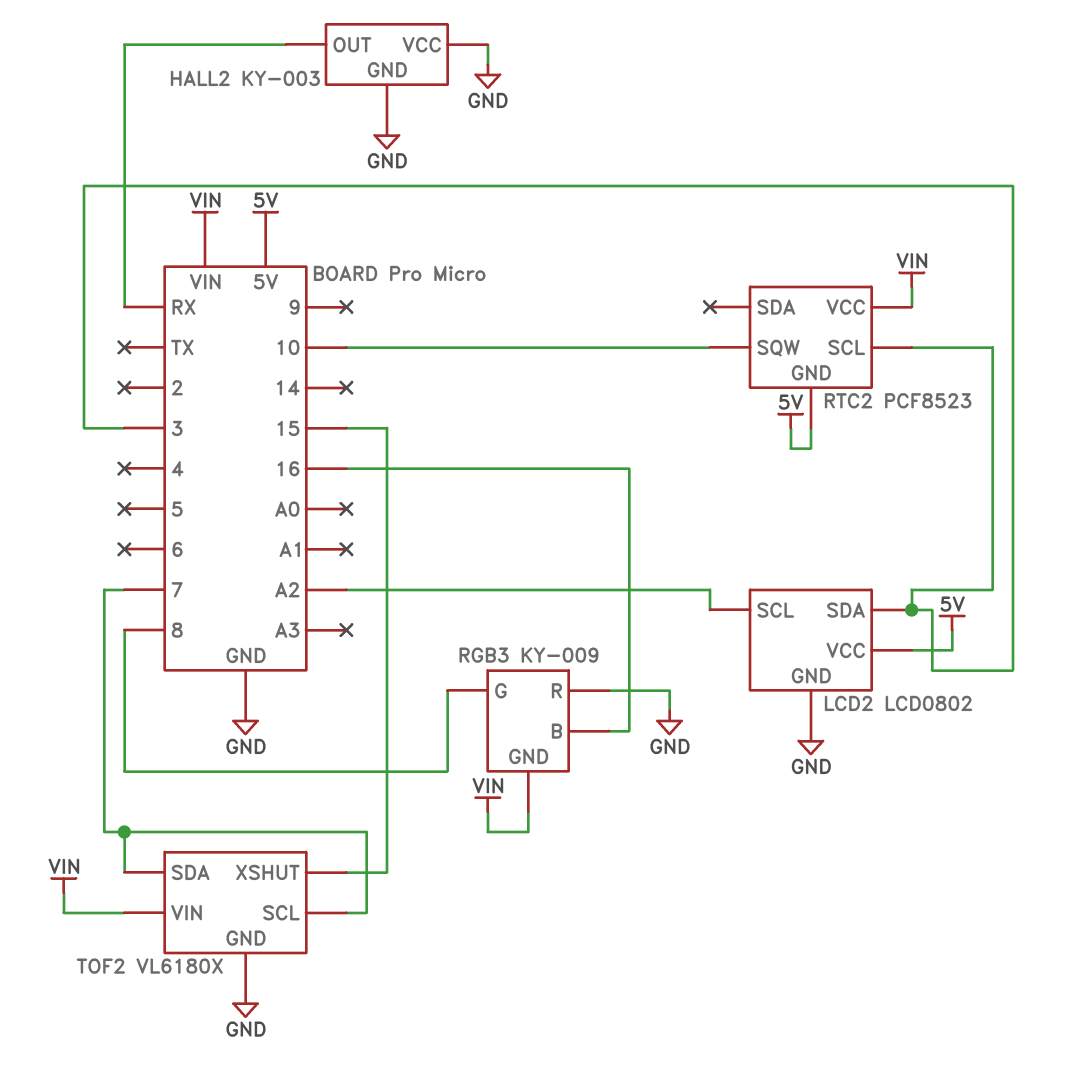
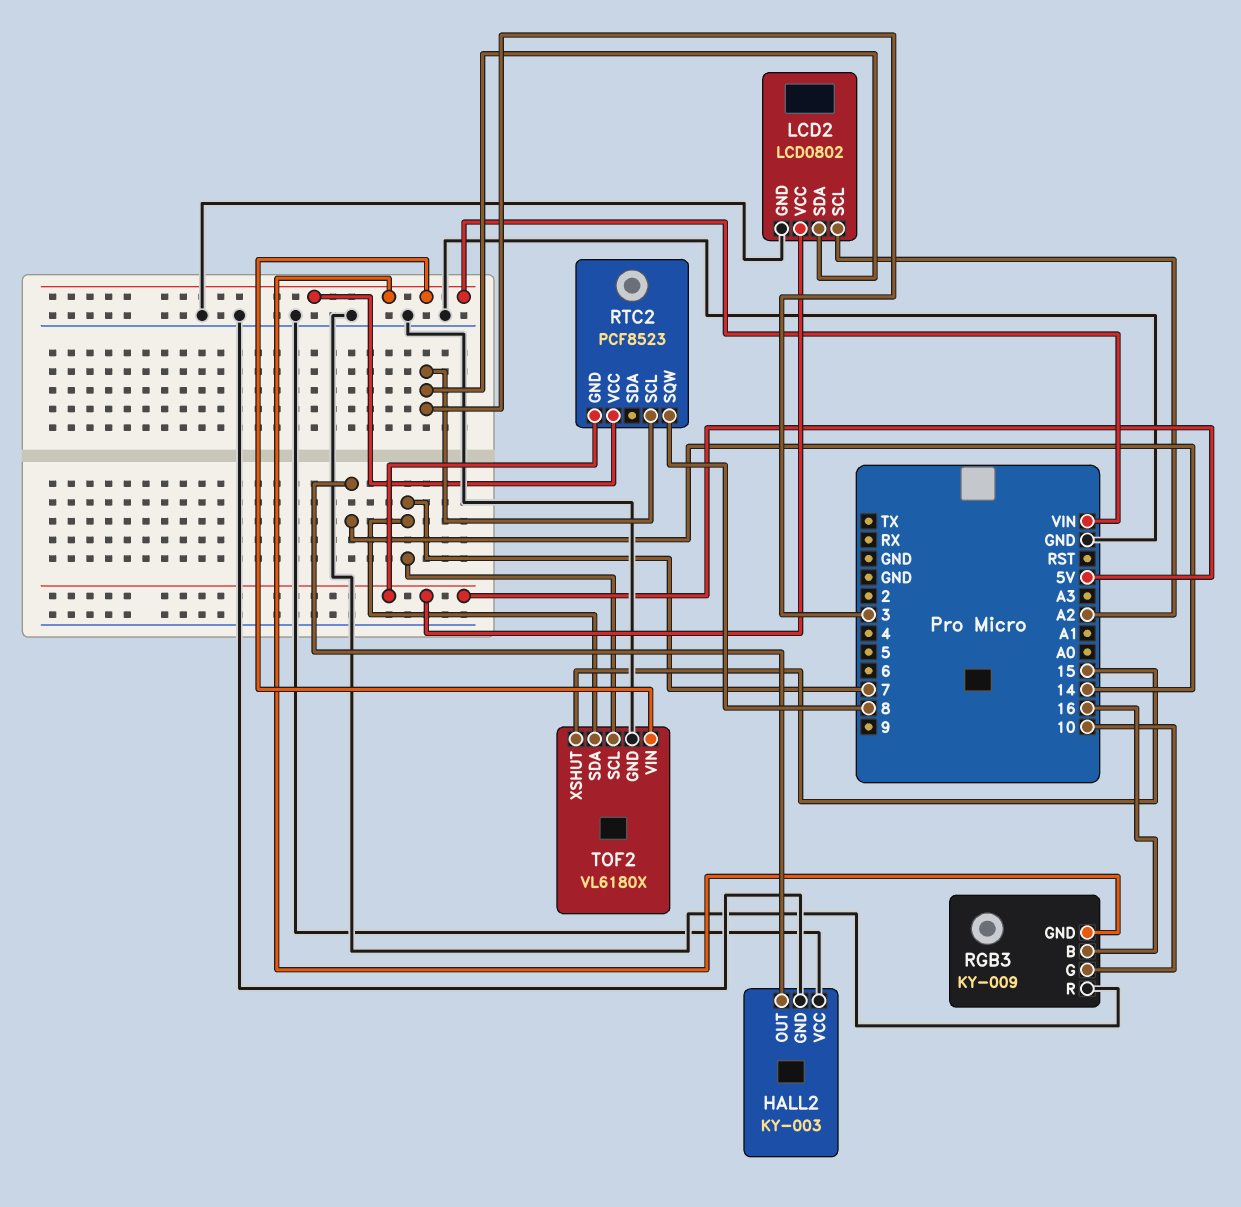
HALL2 pin OUT: RX -> 14
RGB3 pin G: 8 -> 10
RTC2 pin SQW: 10 -> 8

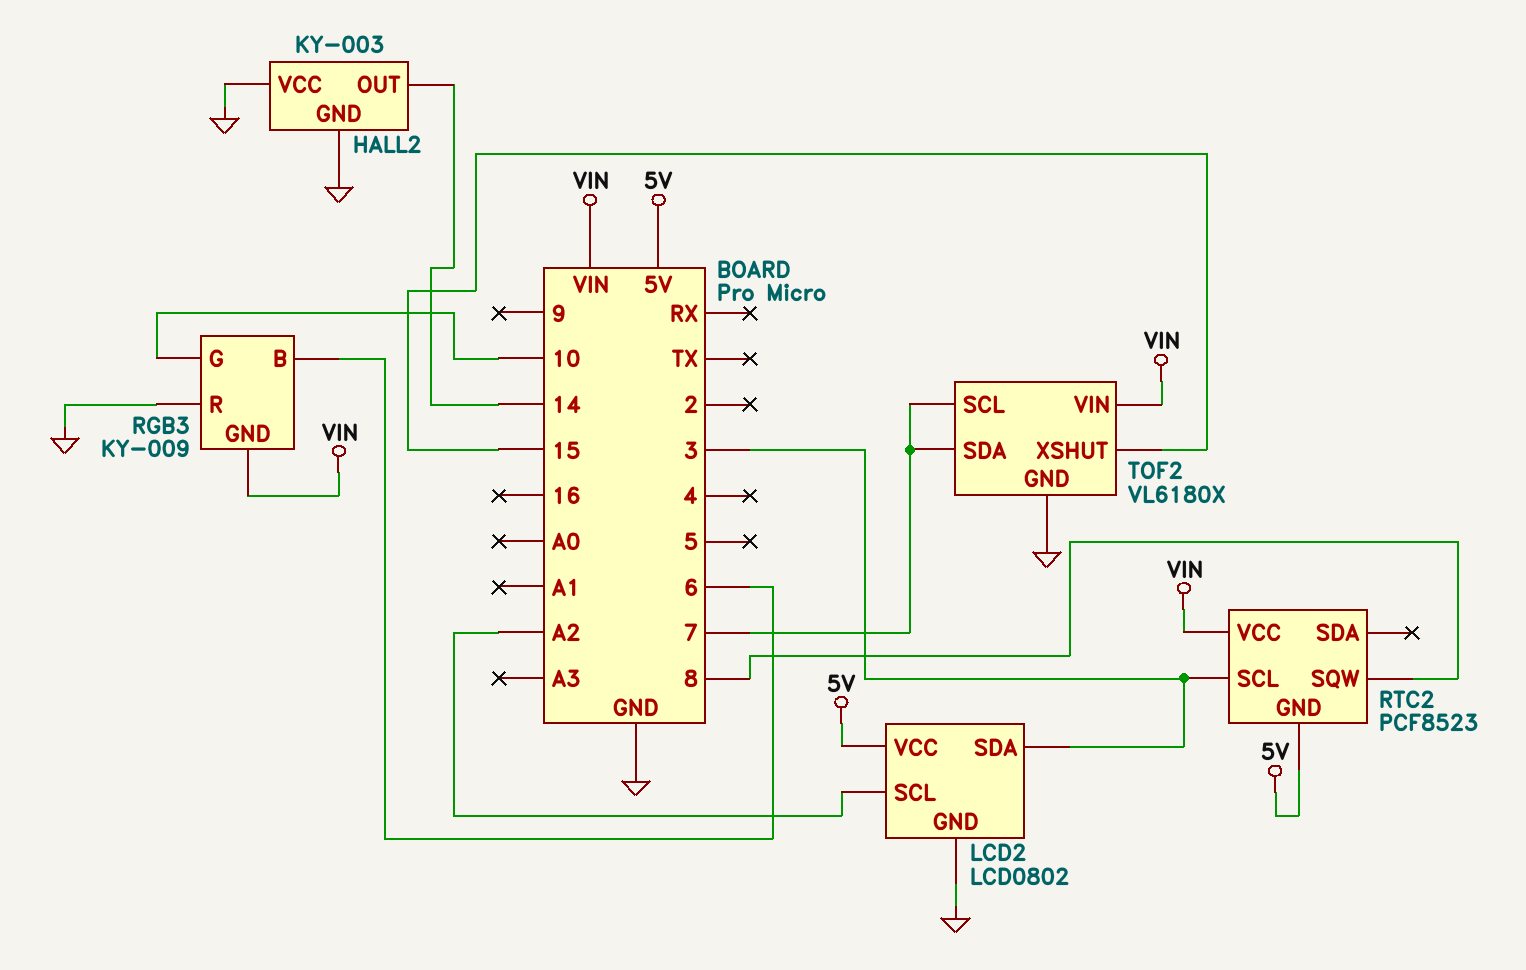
RGB3 pin B: 16 -> 6

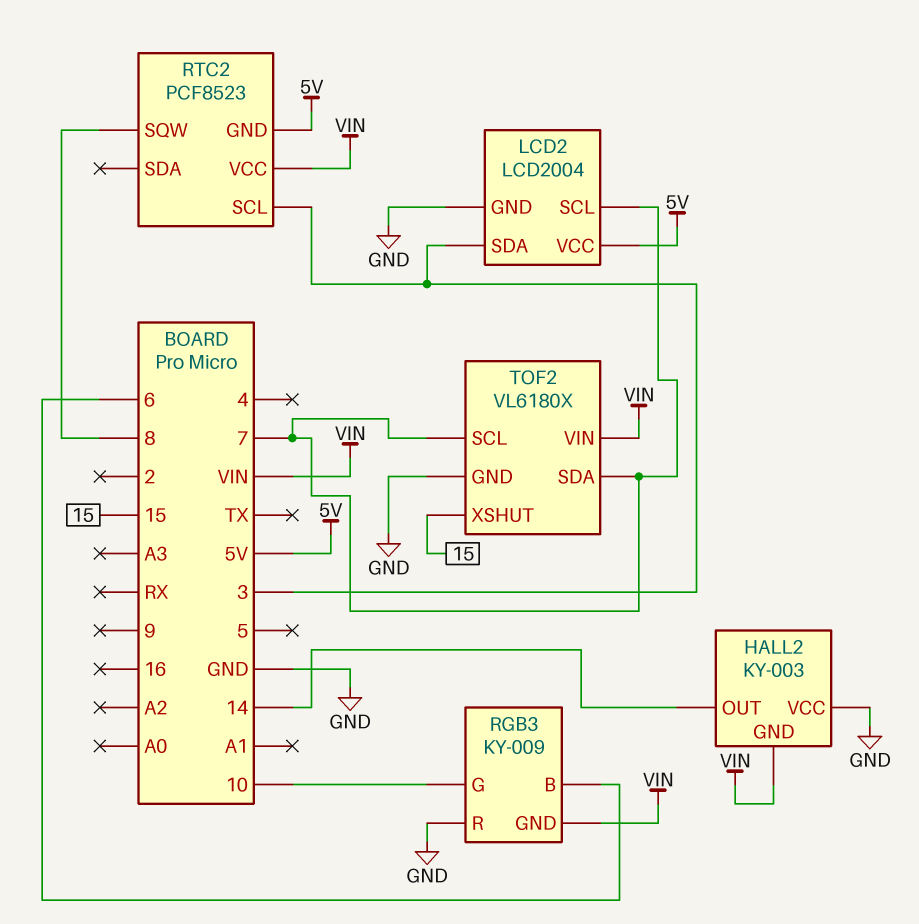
HALL2 pin GND: GND -> VIN
LCD2: LCD0802 -> LCD2004
LCD2 pin SCL: A2 -> 7

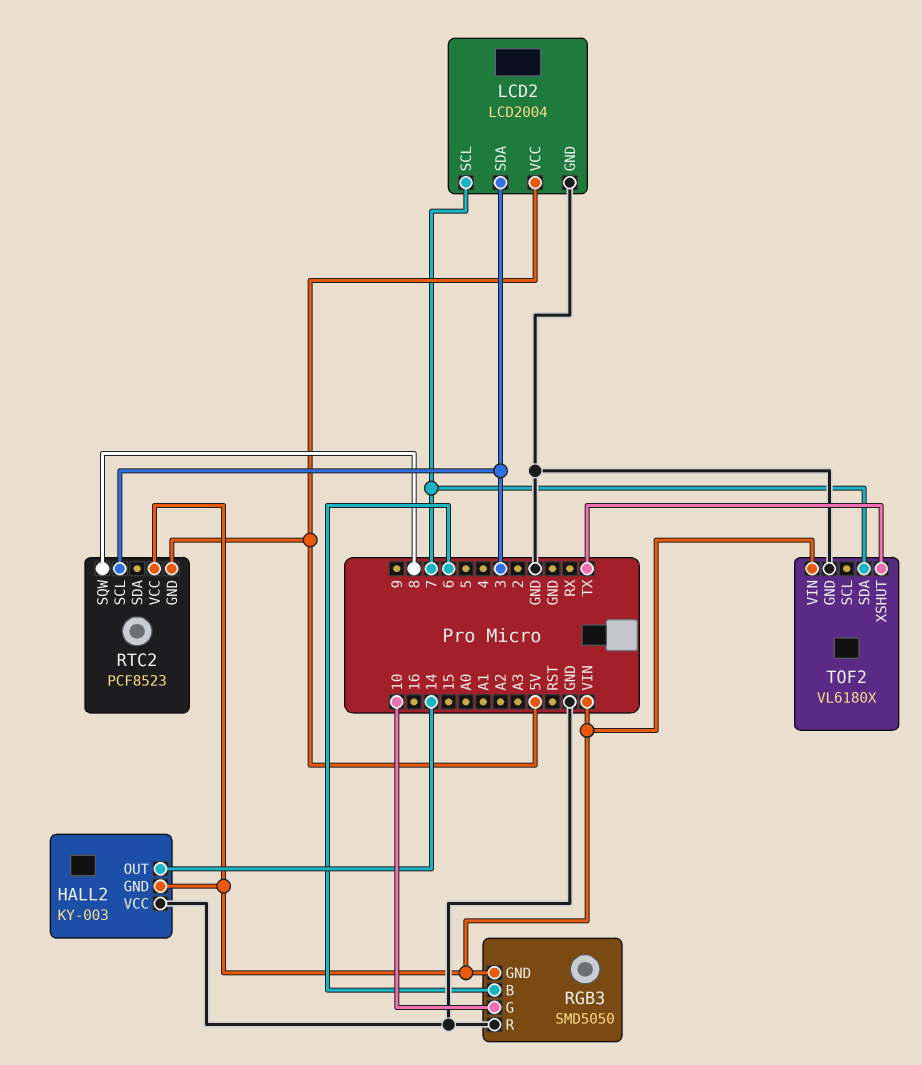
RGB3: KY-009 -> SMD5050
TOF2 pin SCL: 7 -> none
TOF2 pin XSHUT: 15 -> TX

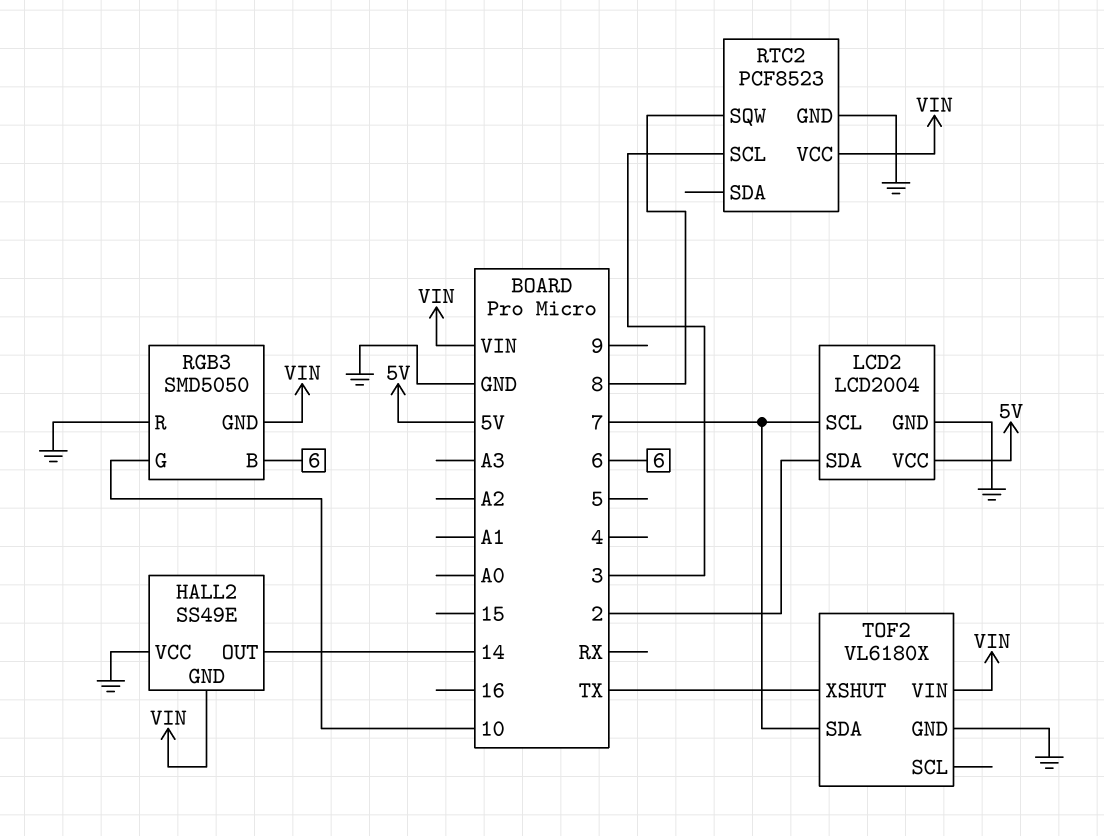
HALL2: KY-003 -> SS49E
LCD2 pin SDA: 3 -> 2
RTC2 pin GND: 5V -> GND

